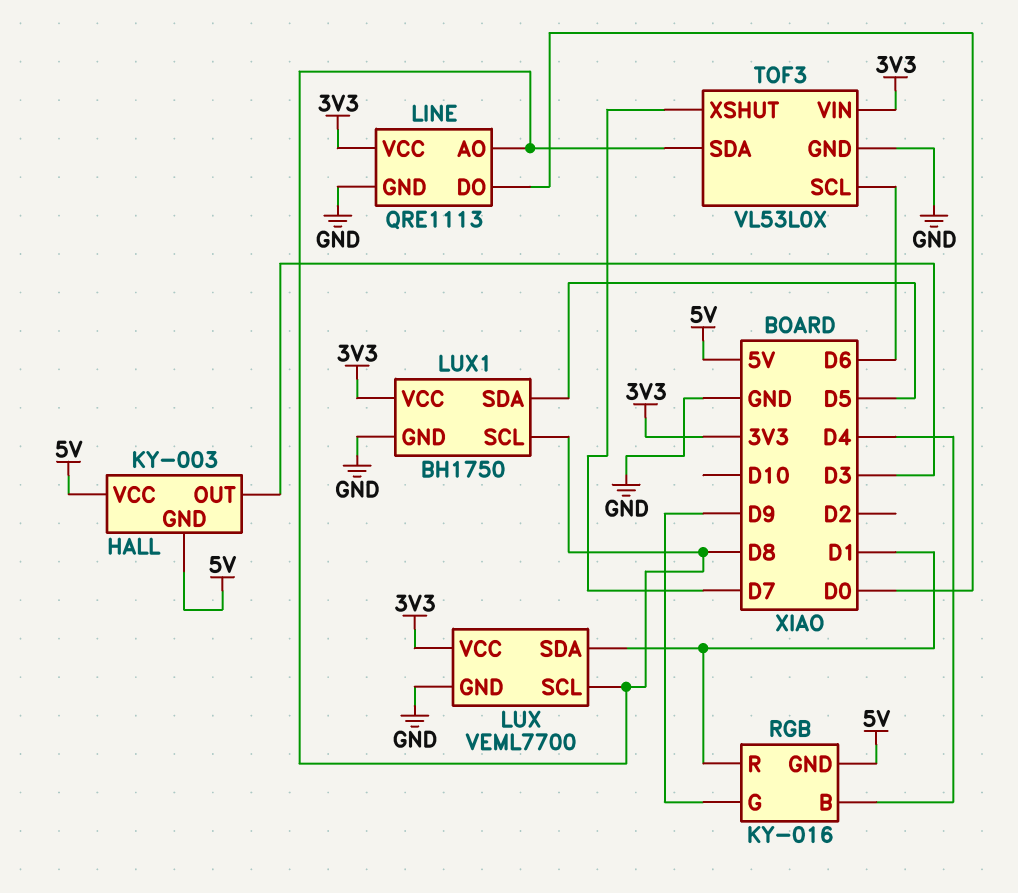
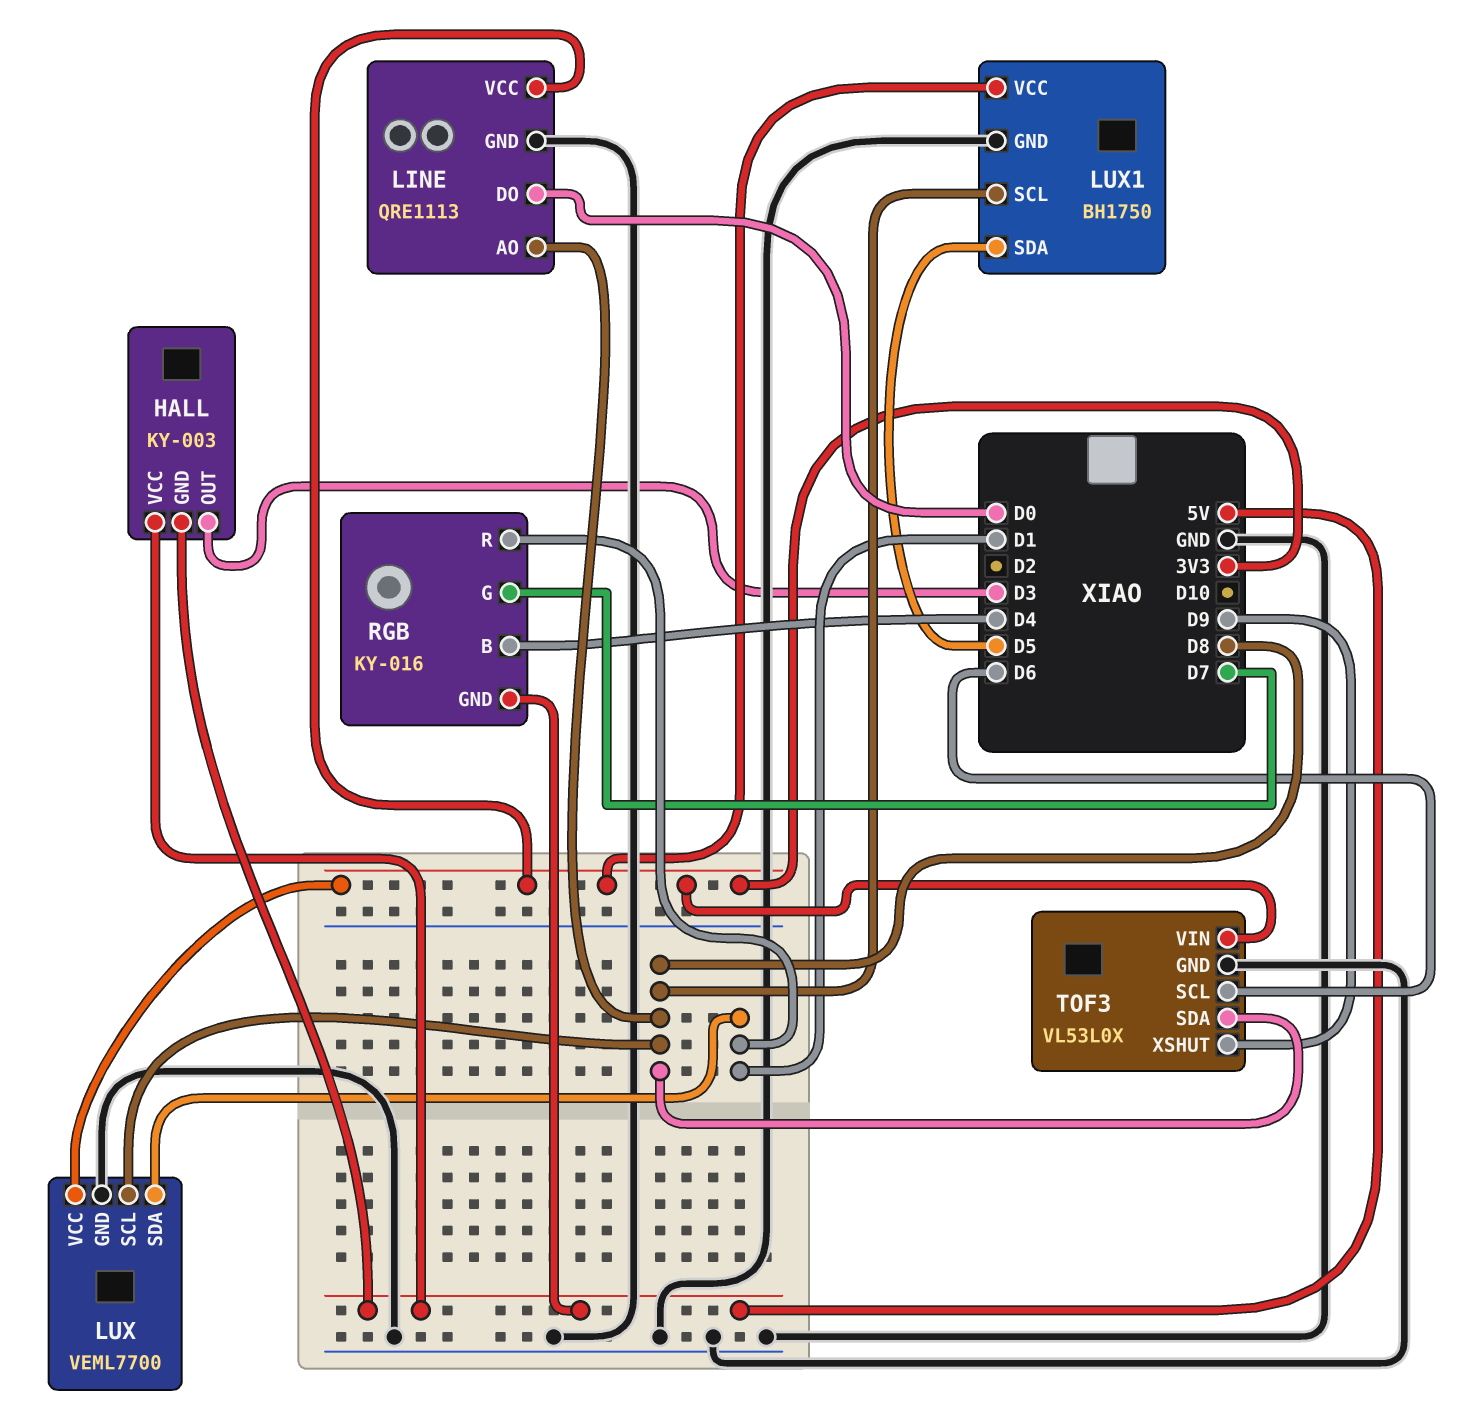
RGB pin G: D9 -> D7
TOF3 pin XSHUT: D7 -> D9

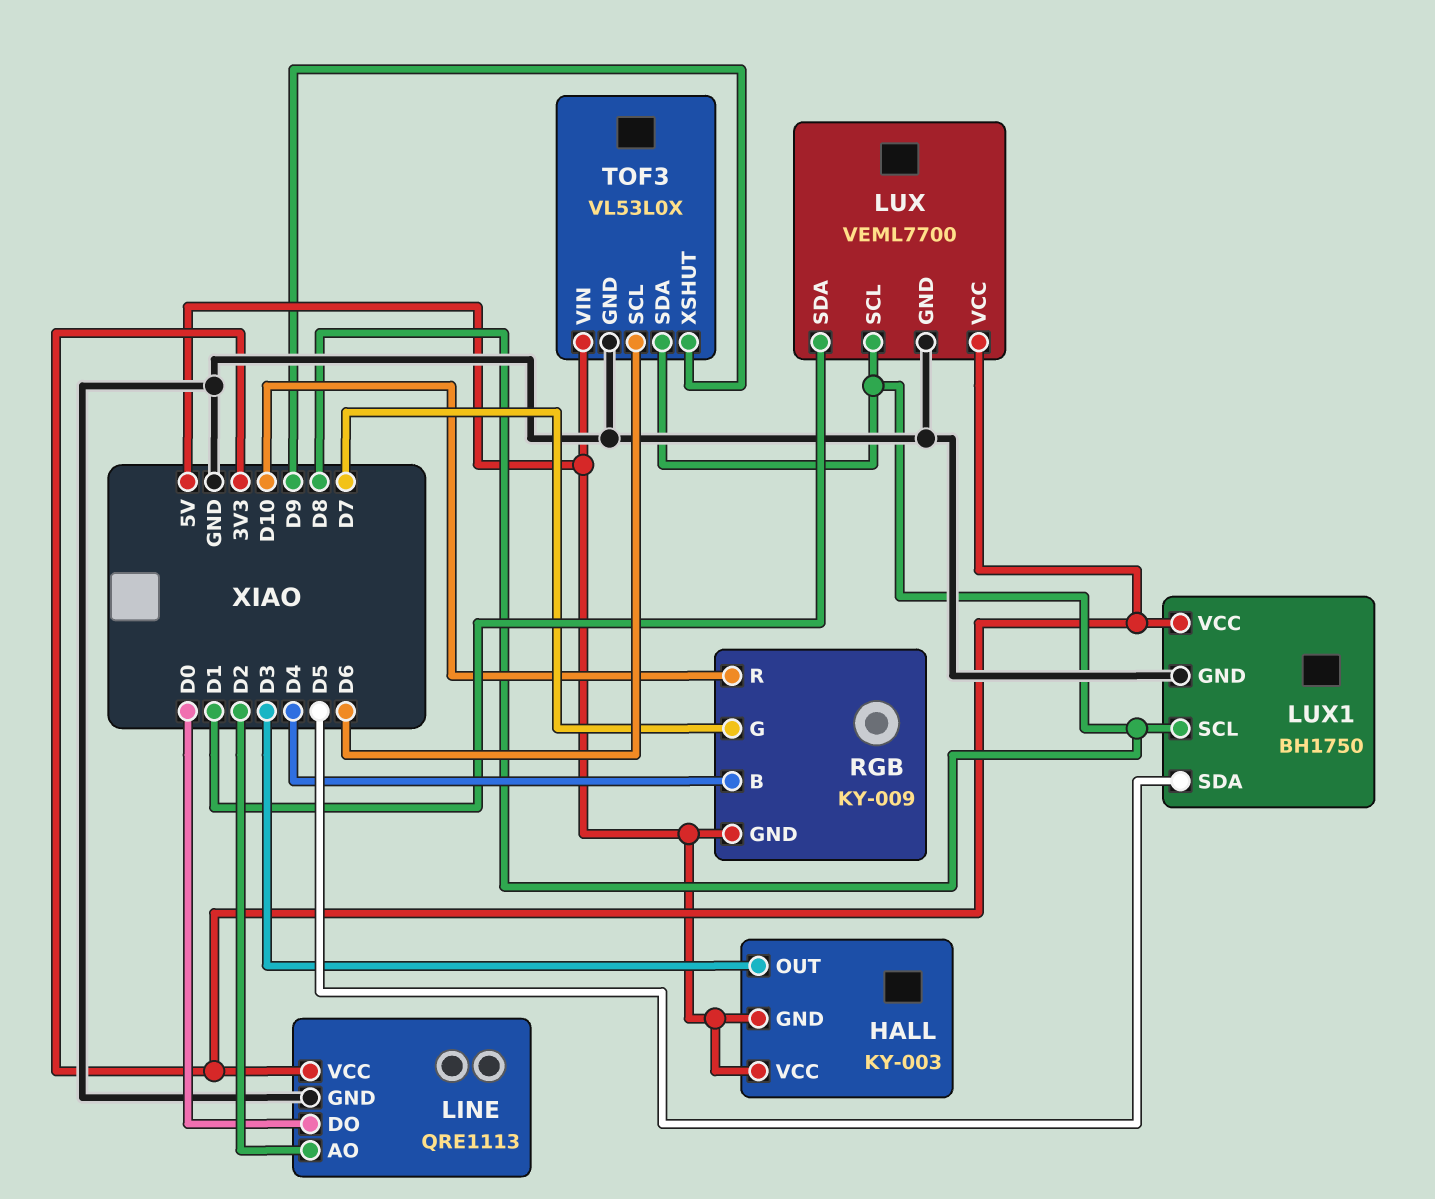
LINE pin AO: D8 -> D2
RGB: KY-016 -> KY-009
RGB pin R: D1 -> D10
TOF3 pin VIN: 3V3 -> 5V

